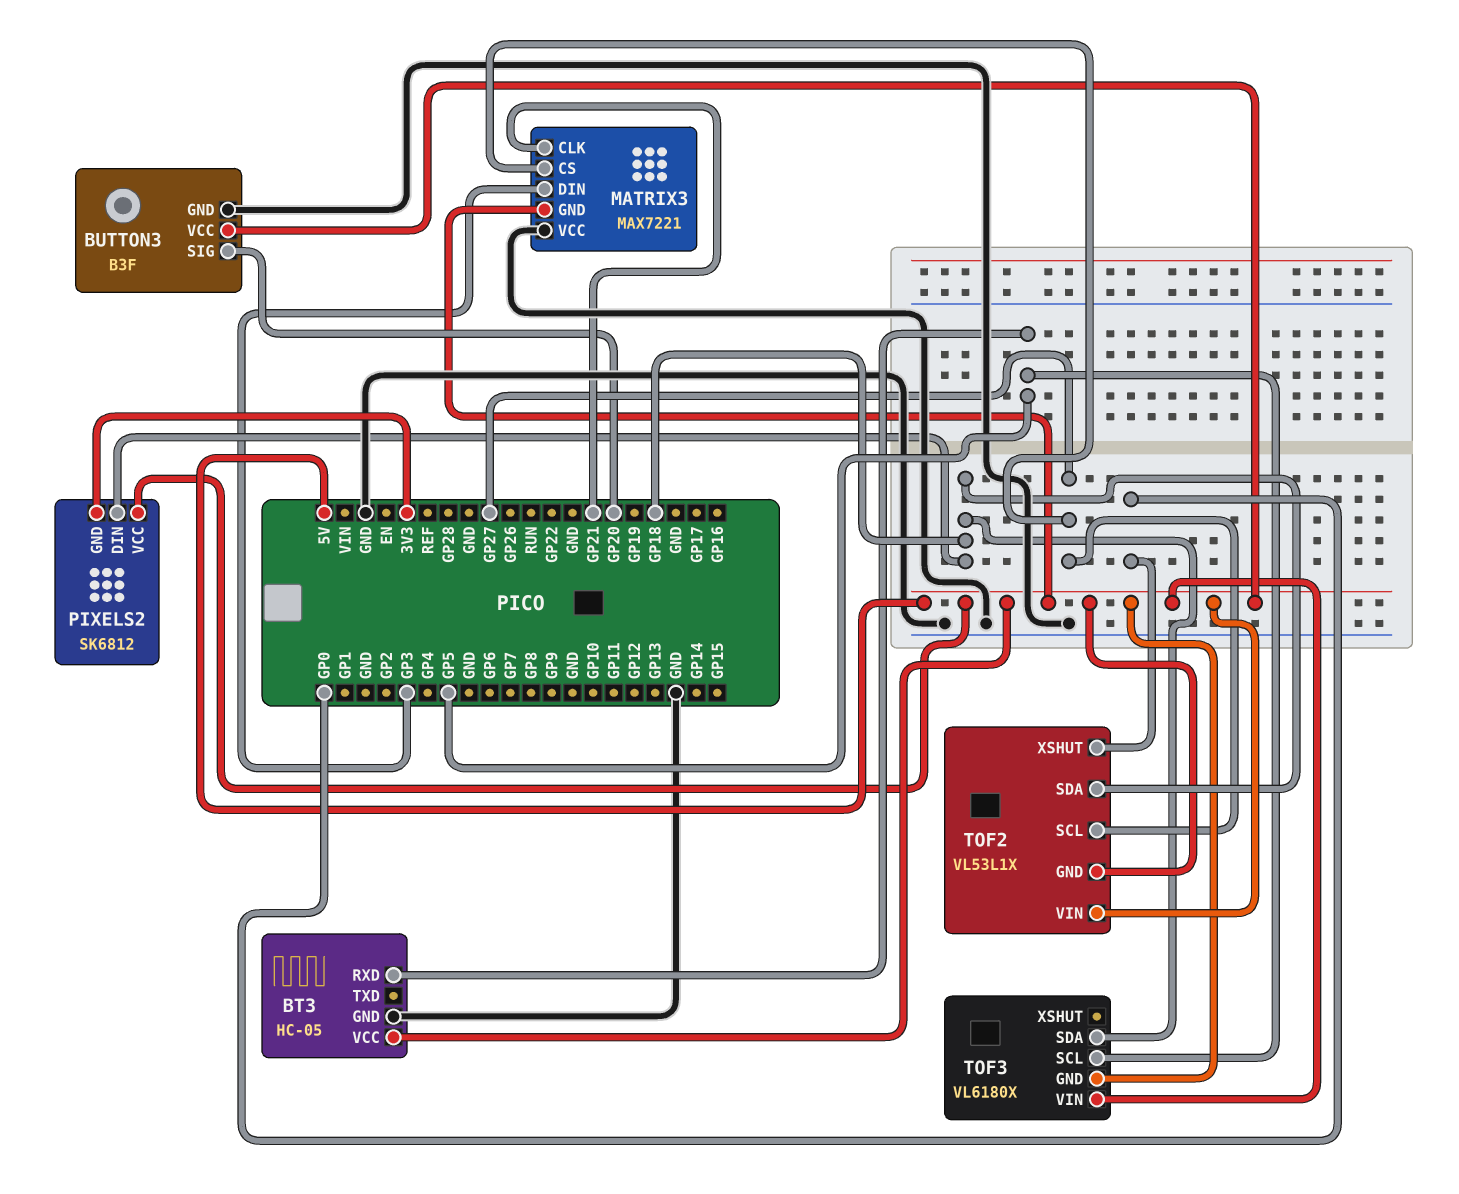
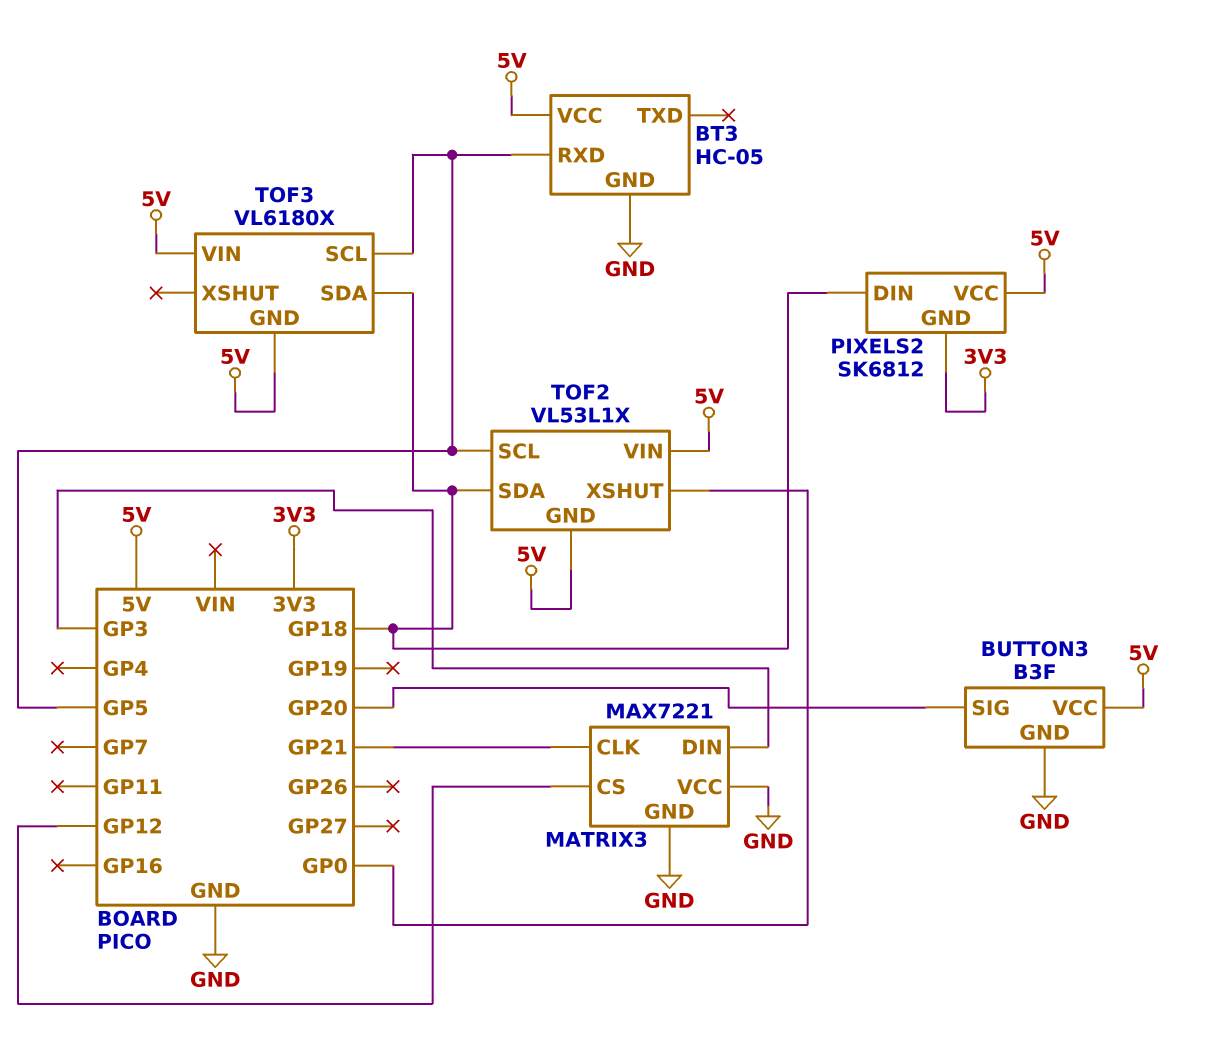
MATRIX3 pin CS: GP27 -> GP12
MATRIX3 pin GND: 5V -> GND
TOF2 pin SCL: GP27 -> GP5

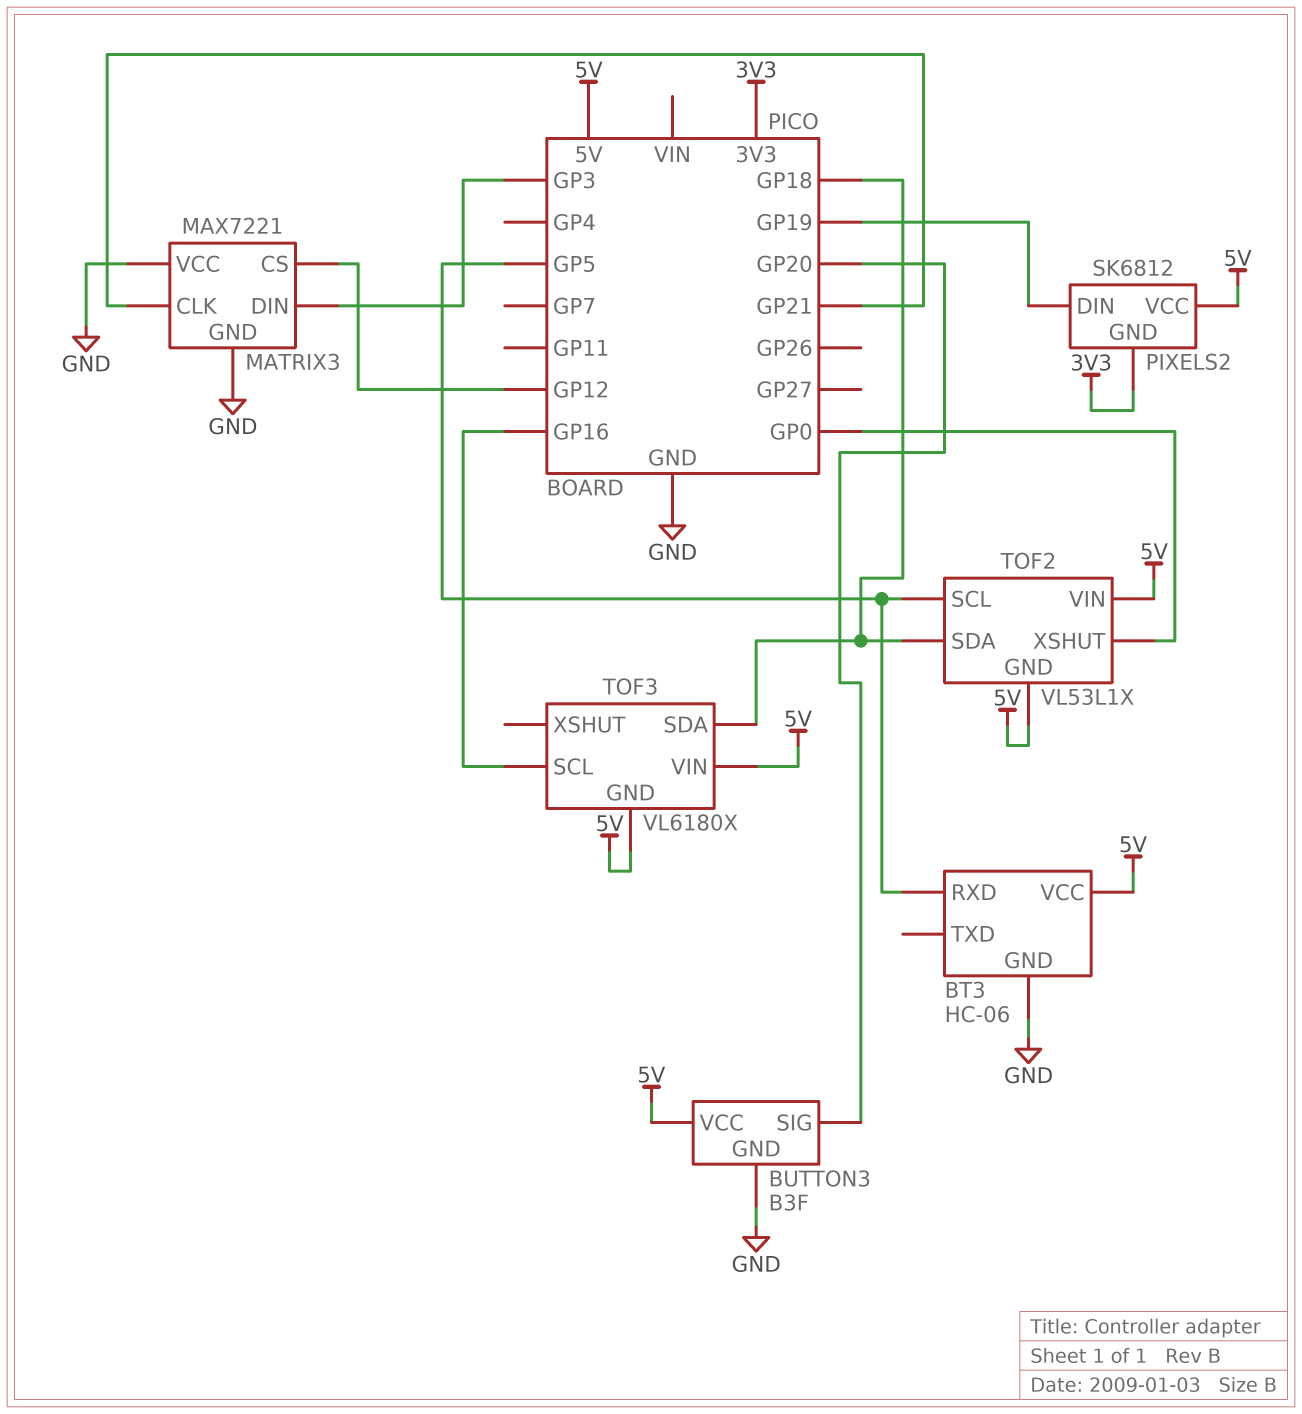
BT3: HC-05 -> HC-06
PIXELS2 pin DIN: GP18 -> GP19
TOF3 pin SCL: GP5 -> GP16

